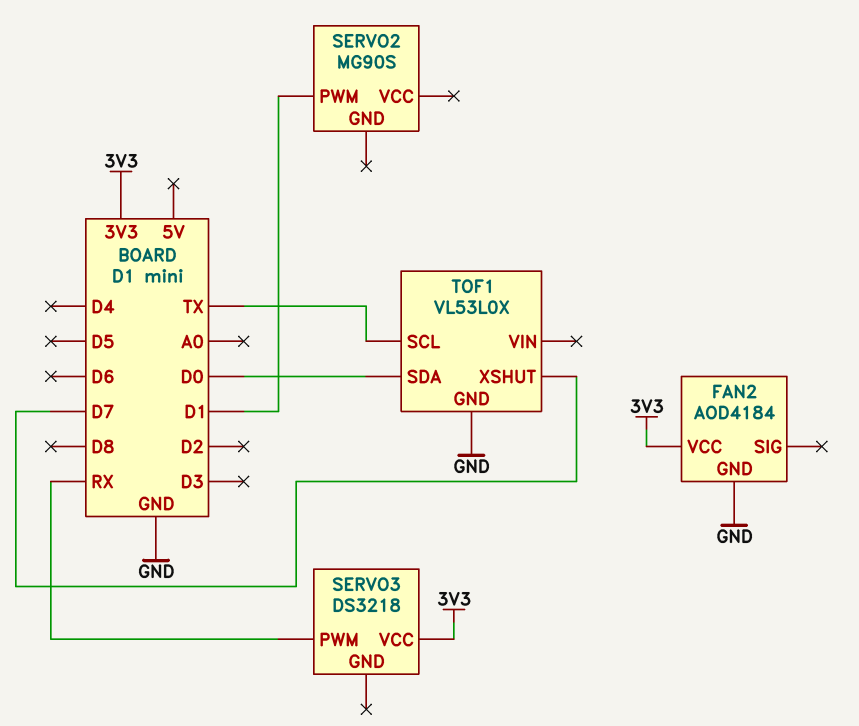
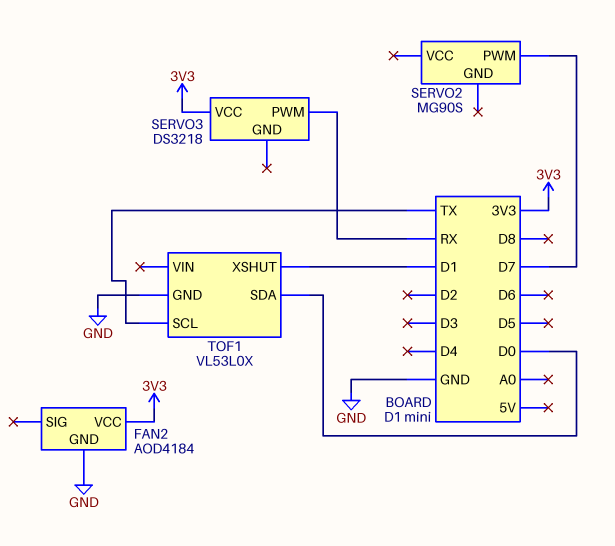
SERVO2 pin PWM: D1 -> D7
TOF1 pin XSHUT: D7 -> D1

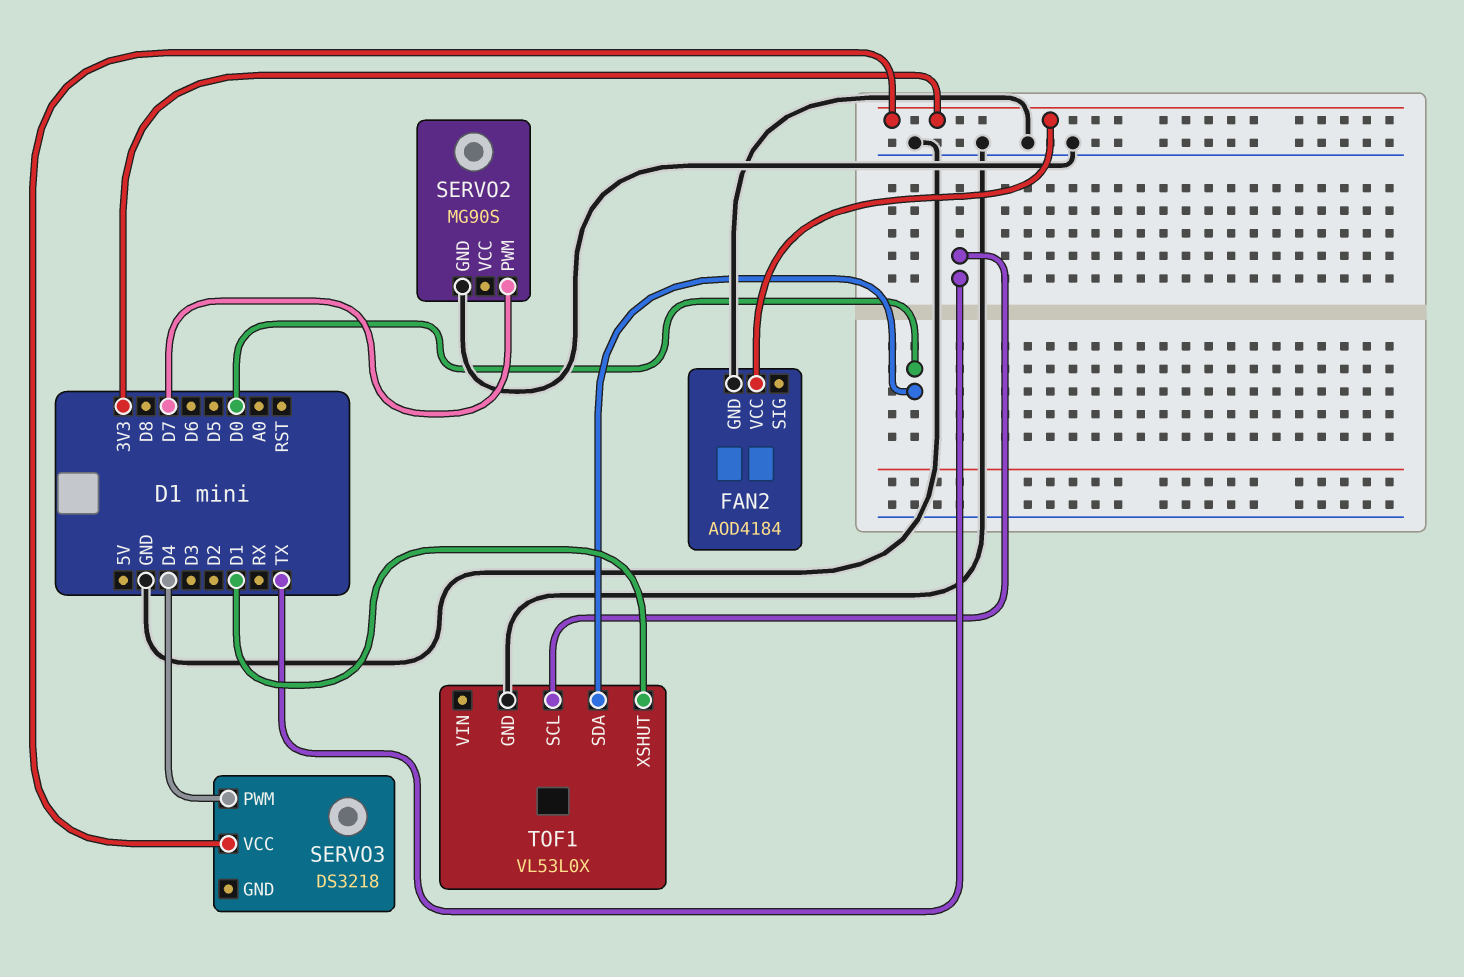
SERVO2 pin GND: none -> GND
SERVO3 pin PWM: RX -> D4

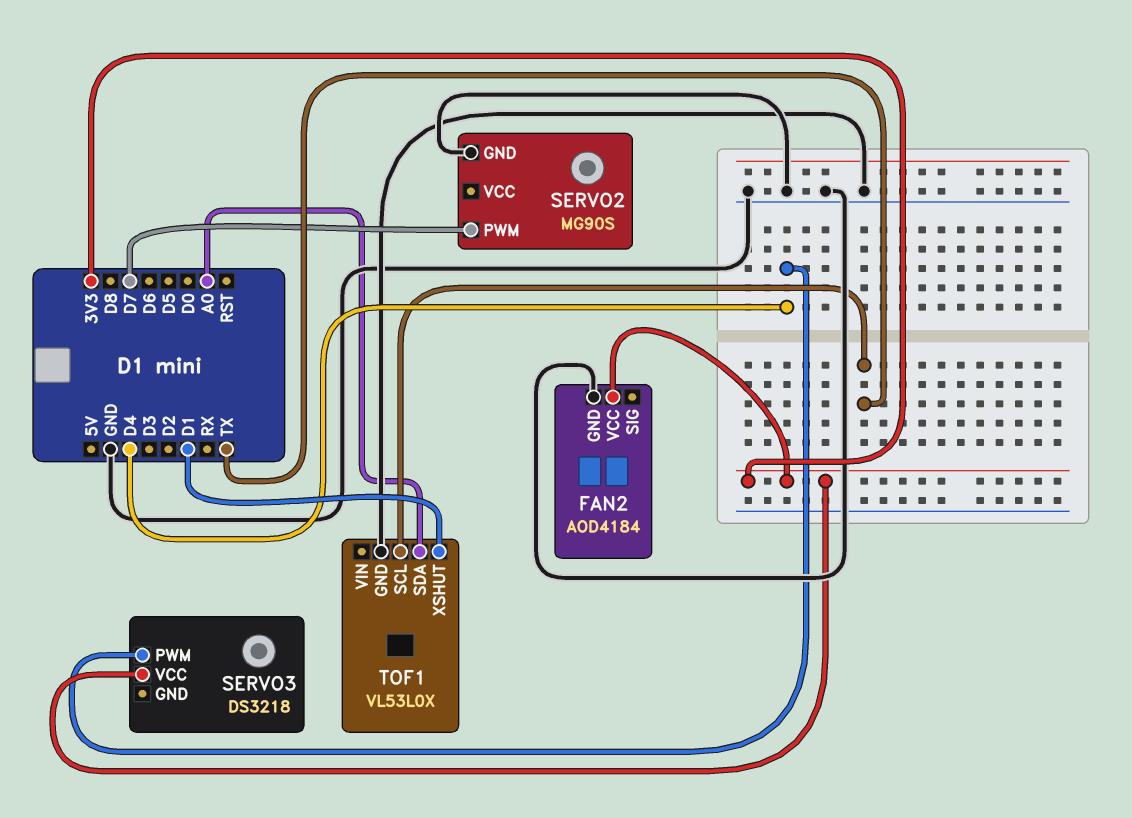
TOF1 pin SDA: D0 -> A0

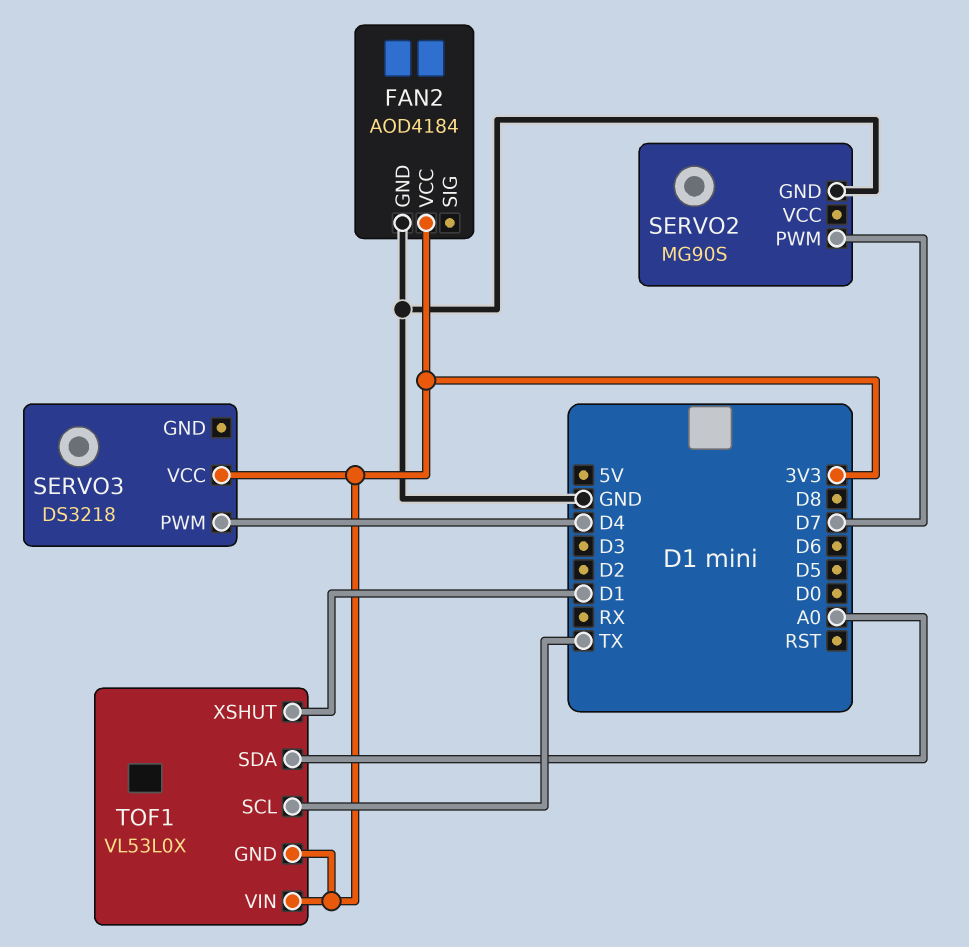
TOF1 pin GND: GND -> 3V3
TOF1 pin VIN: none -> 3V3

